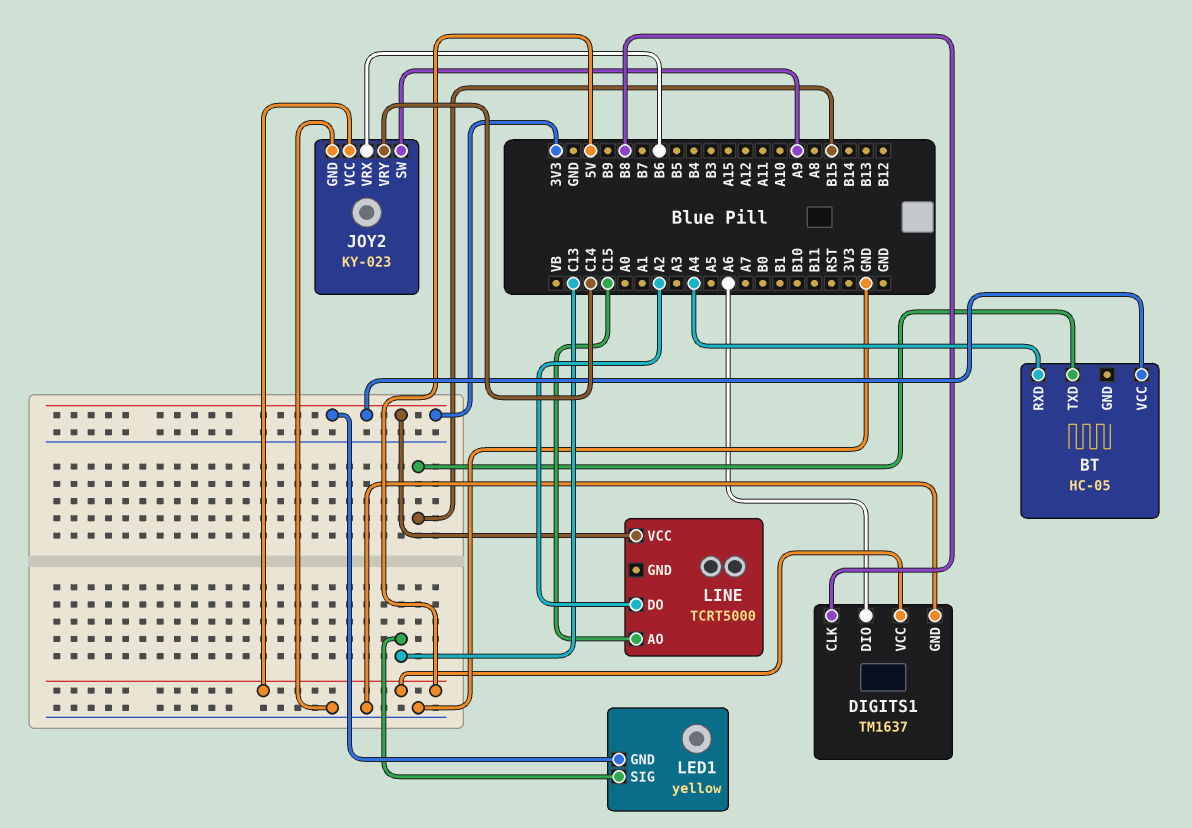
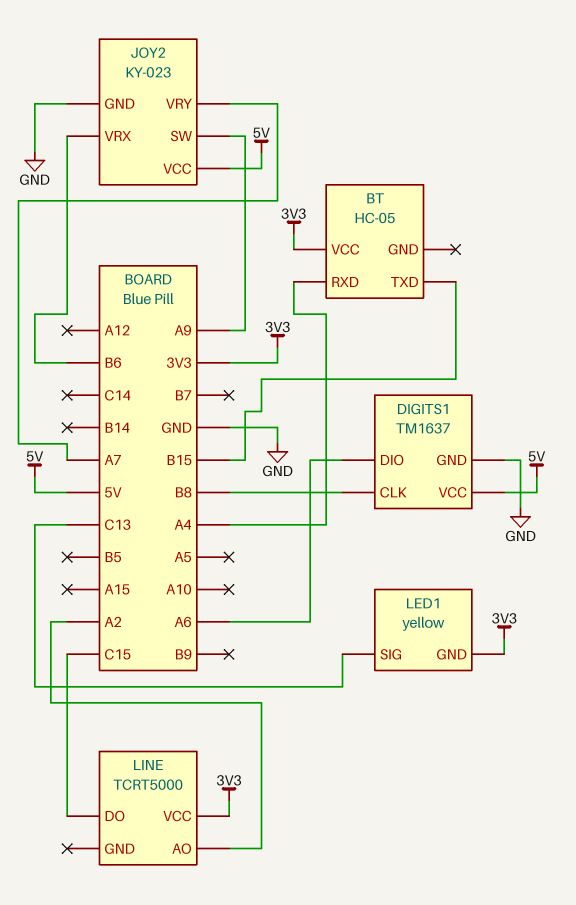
JOY2 pin VRY: C14 -> A7
LINE pin AO: C15 -> A2
LINE pin DO: A2 -> C15

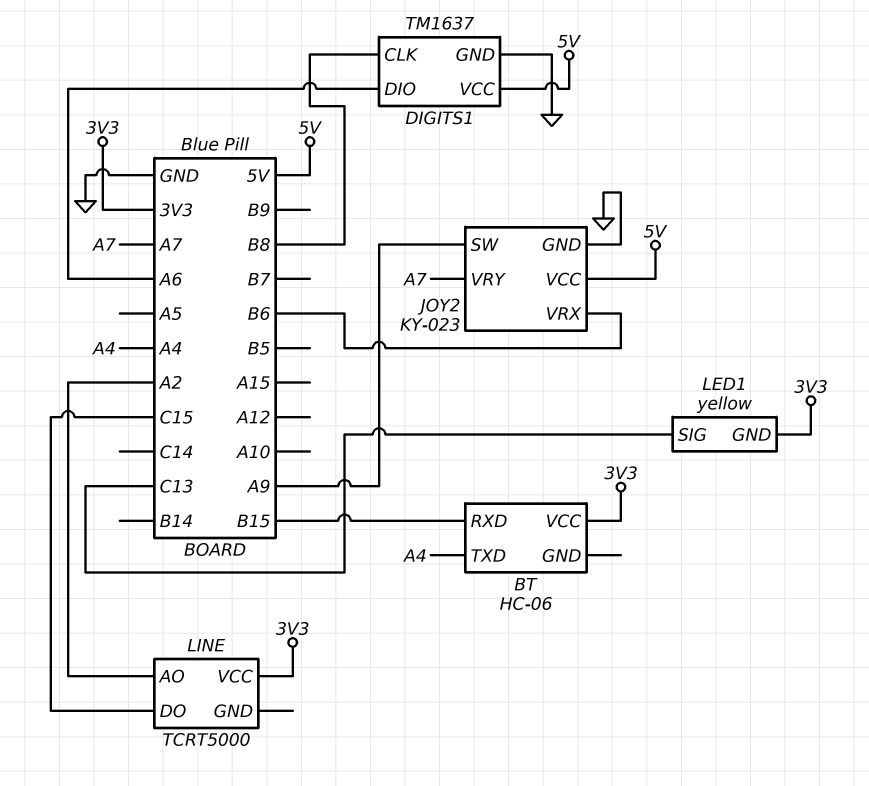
BT: HC-05 -> HC-06
BT pin RXD: A4 -> B15
BT pin TXD: B15 -> A4

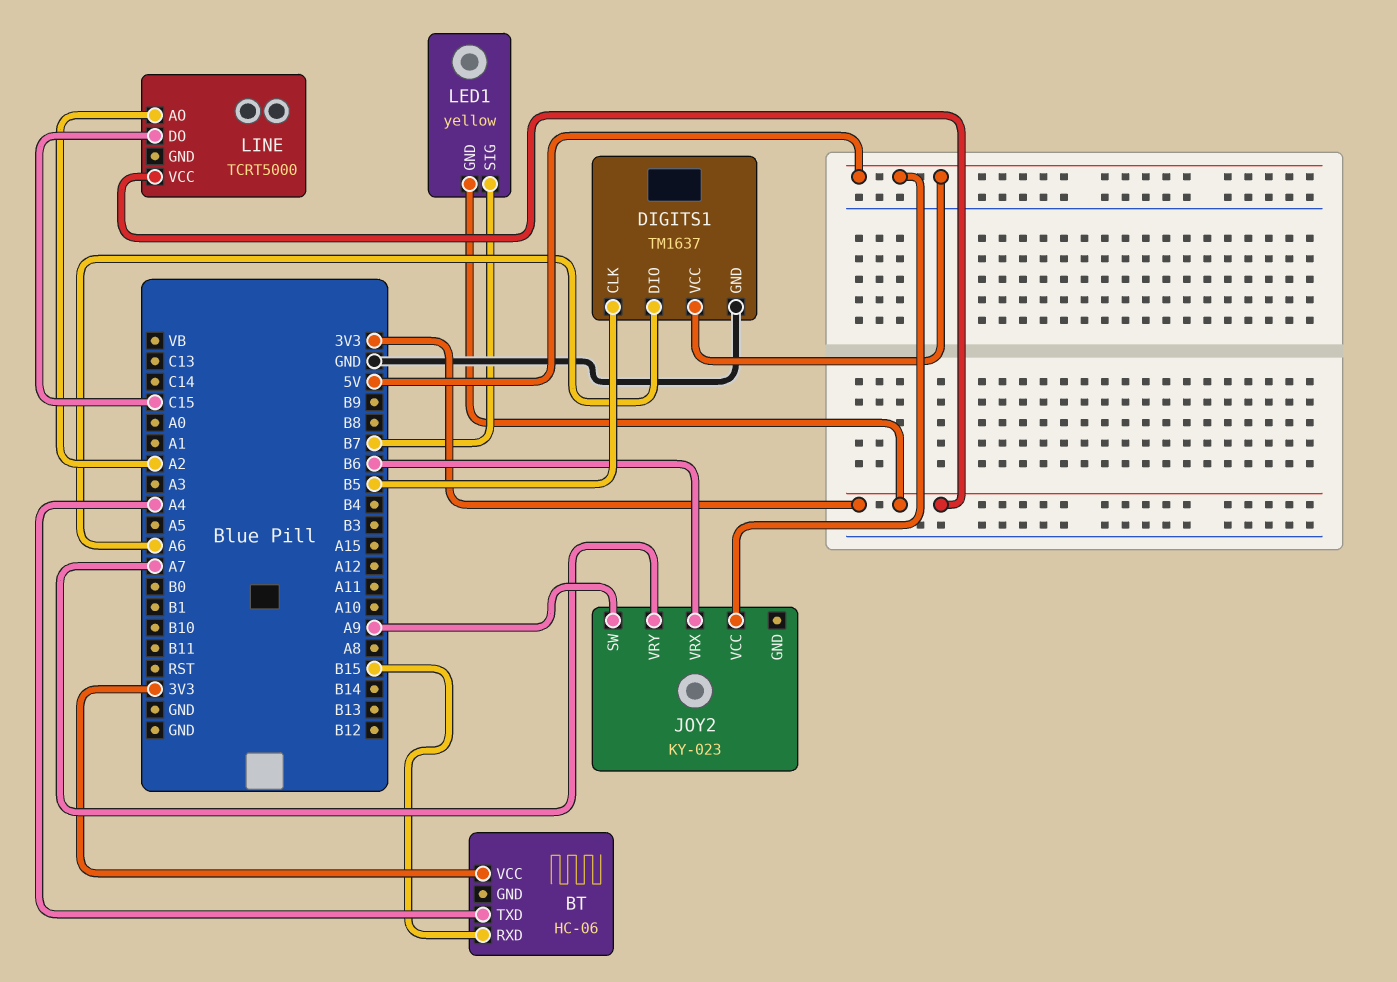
DIGITS1 pin CLK: B8 -> B5
JOY2 pin GND: GND -> none
LED1 pin SIG: C13 -> B7

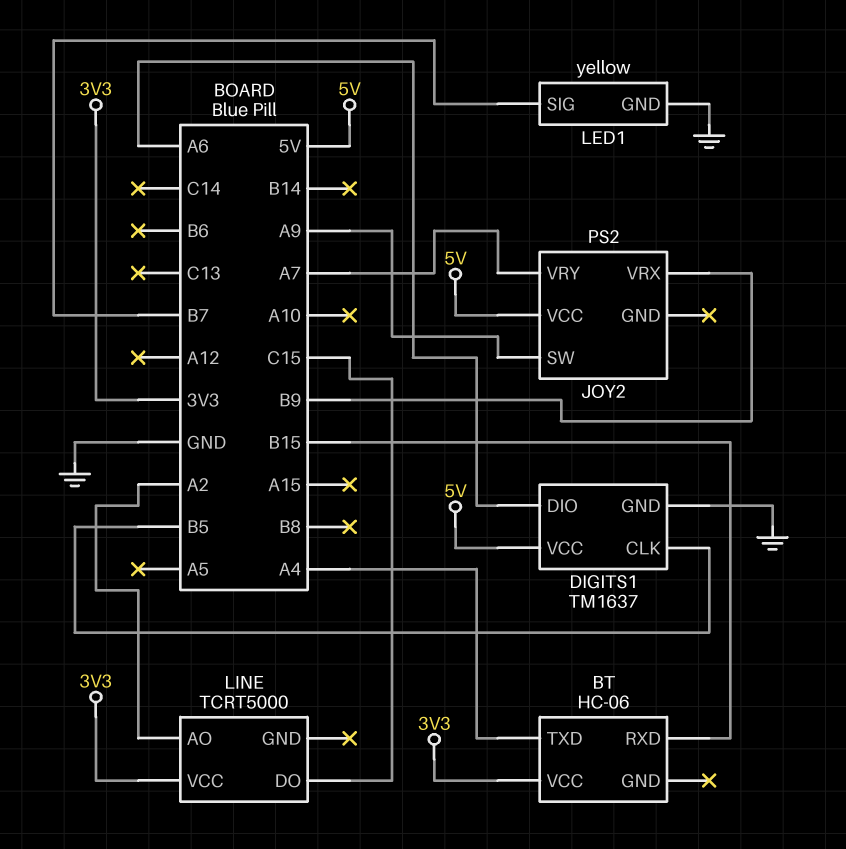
JOY2: KY-023 -> PS2
JOY2 pin VRX: B6 -> B9
LED1 pin GND: 3V3 -> GND

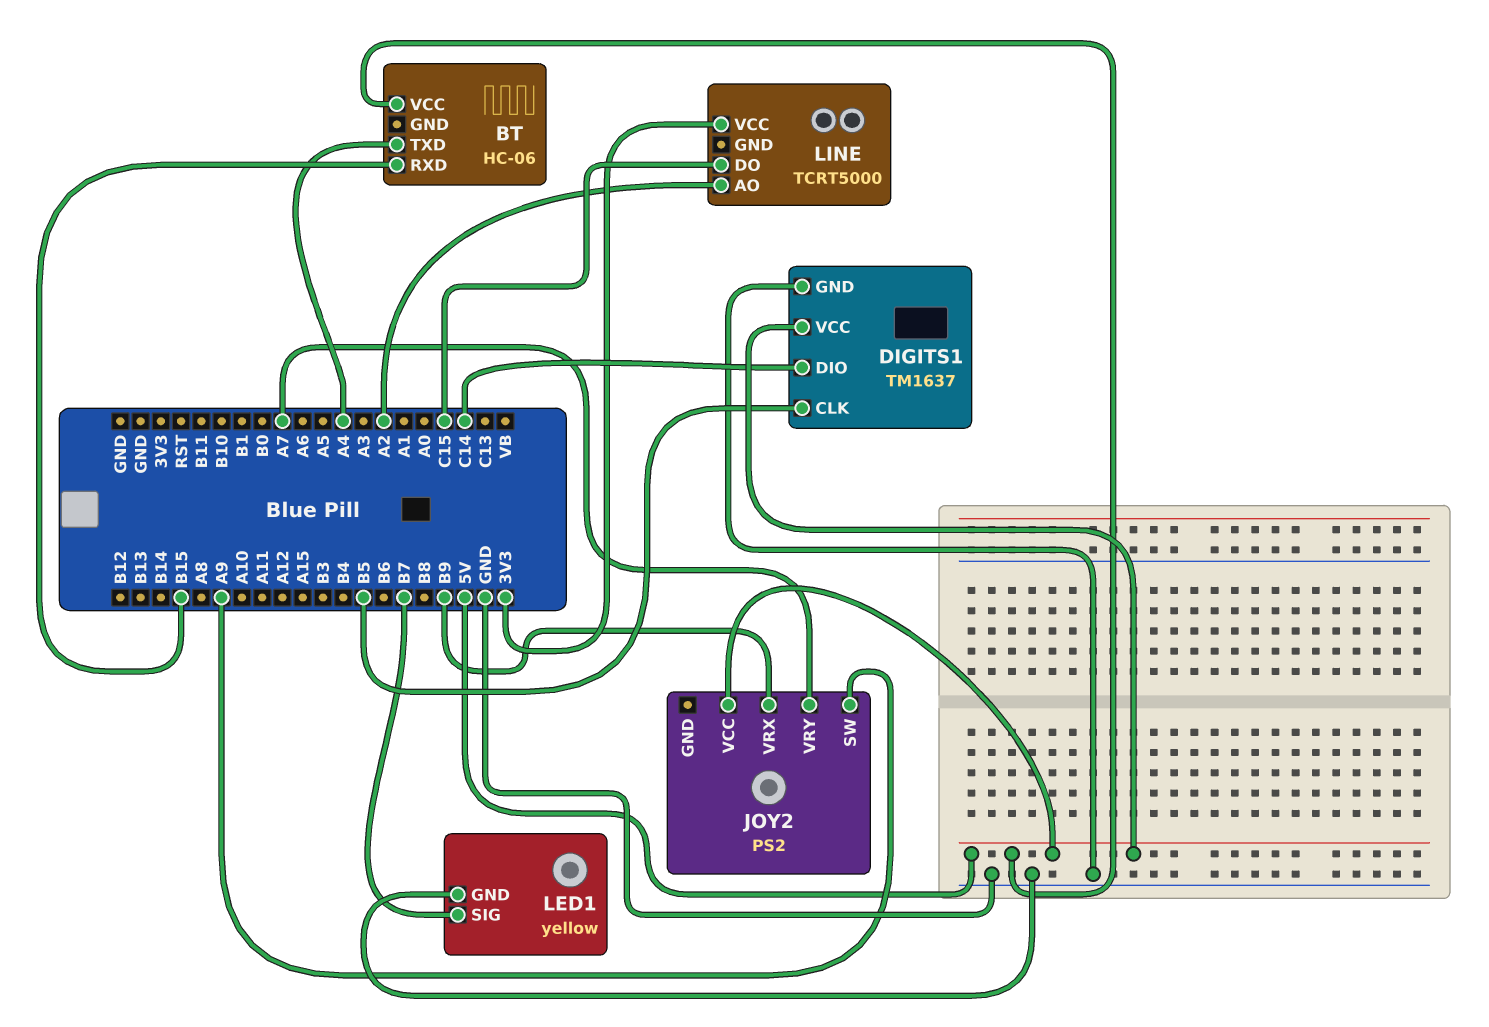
BT pin VCC: 3V3 -> 5V
DIGITS1 pin DIO: A6 -> C14

